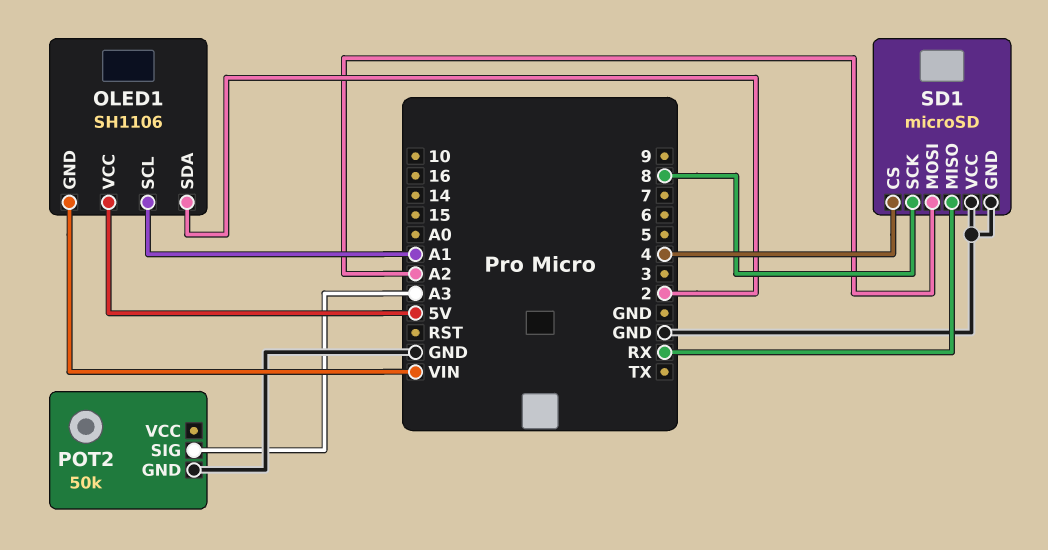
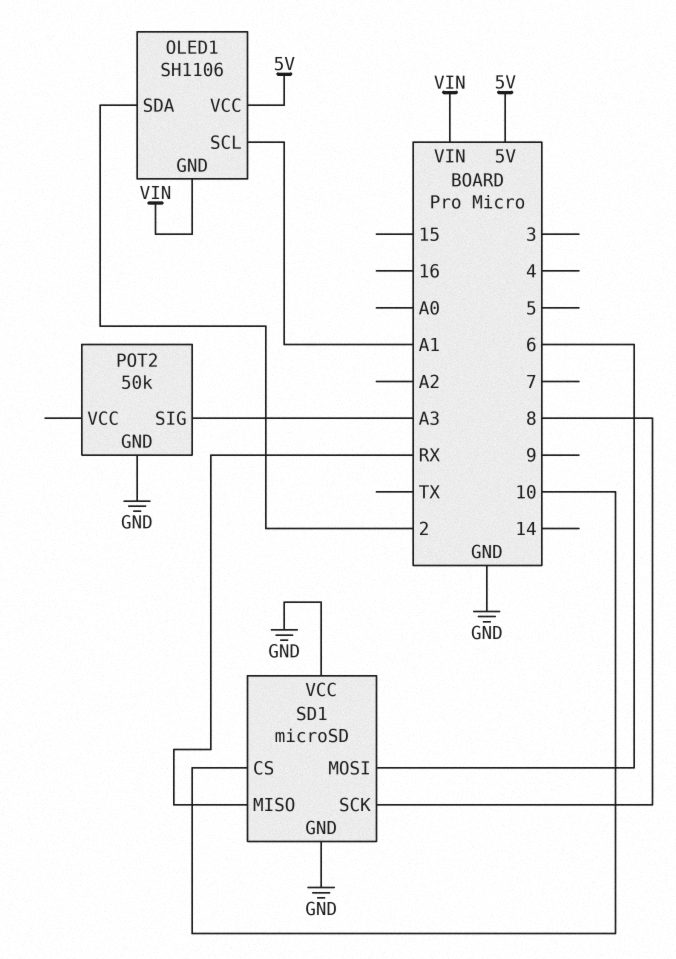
SD1 pin CS: 4 -> 10
SD1 pin MOSI: A2 -> 6

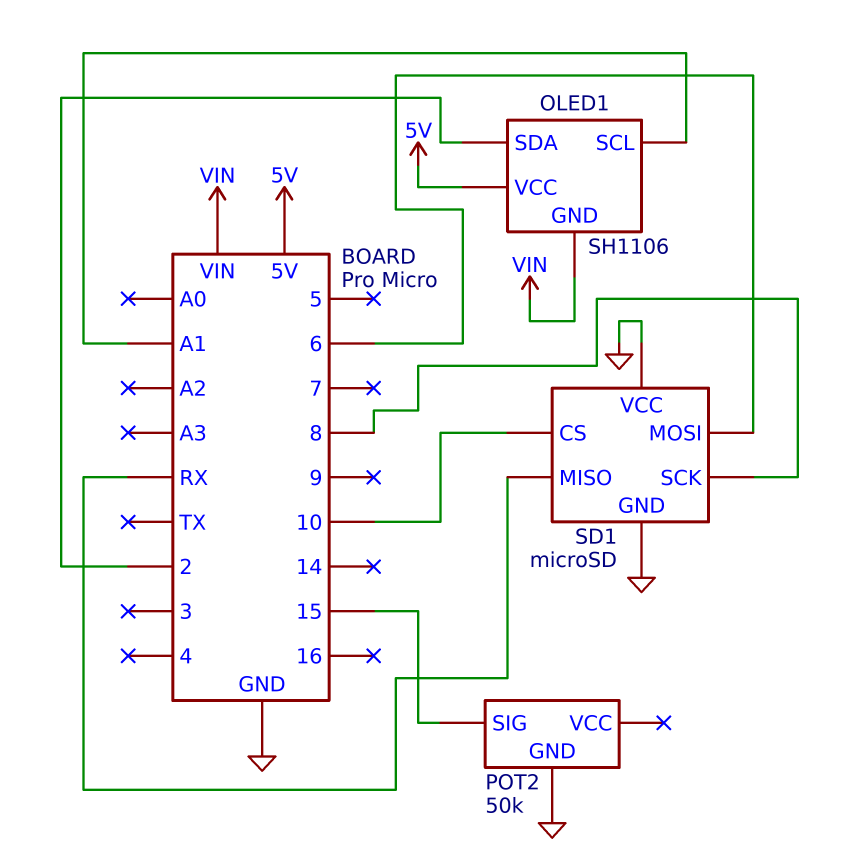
POT2 pin SIG: A3 -> 15

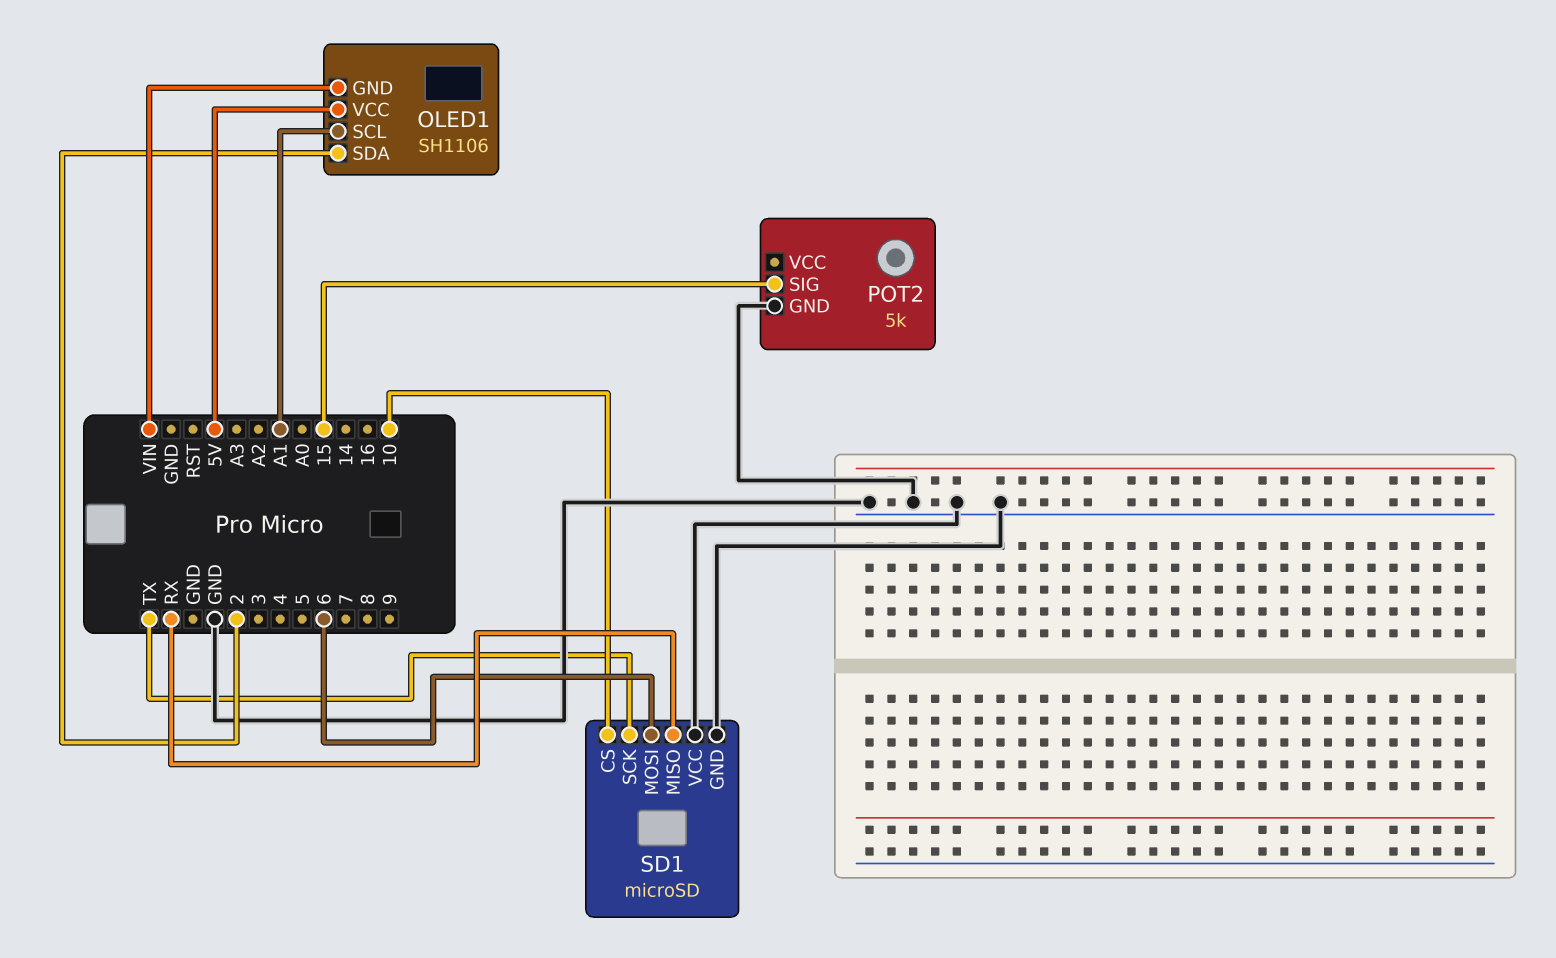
POT2: 50k -> 5k
SD1 pin SCK: 8 -> TX

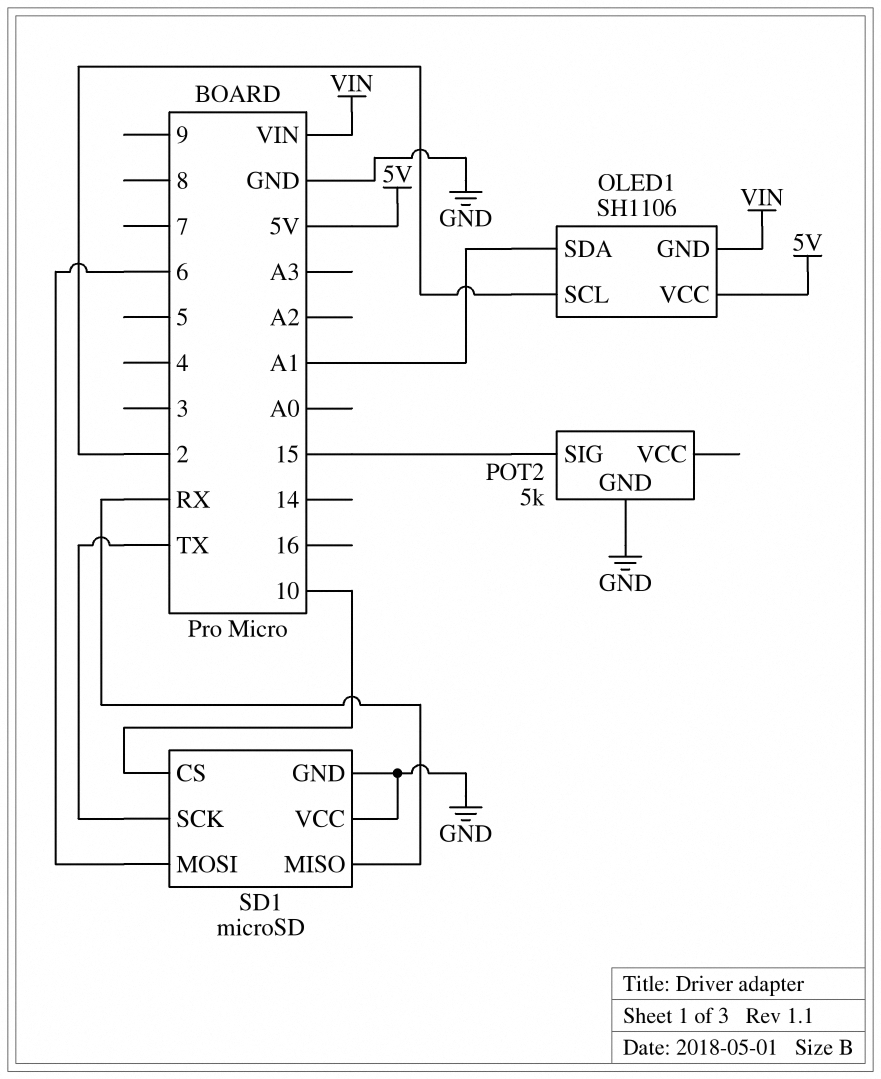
OLED1 pin SCL: A1 -> 2
OLED1 pin SDA: 2 -> A1

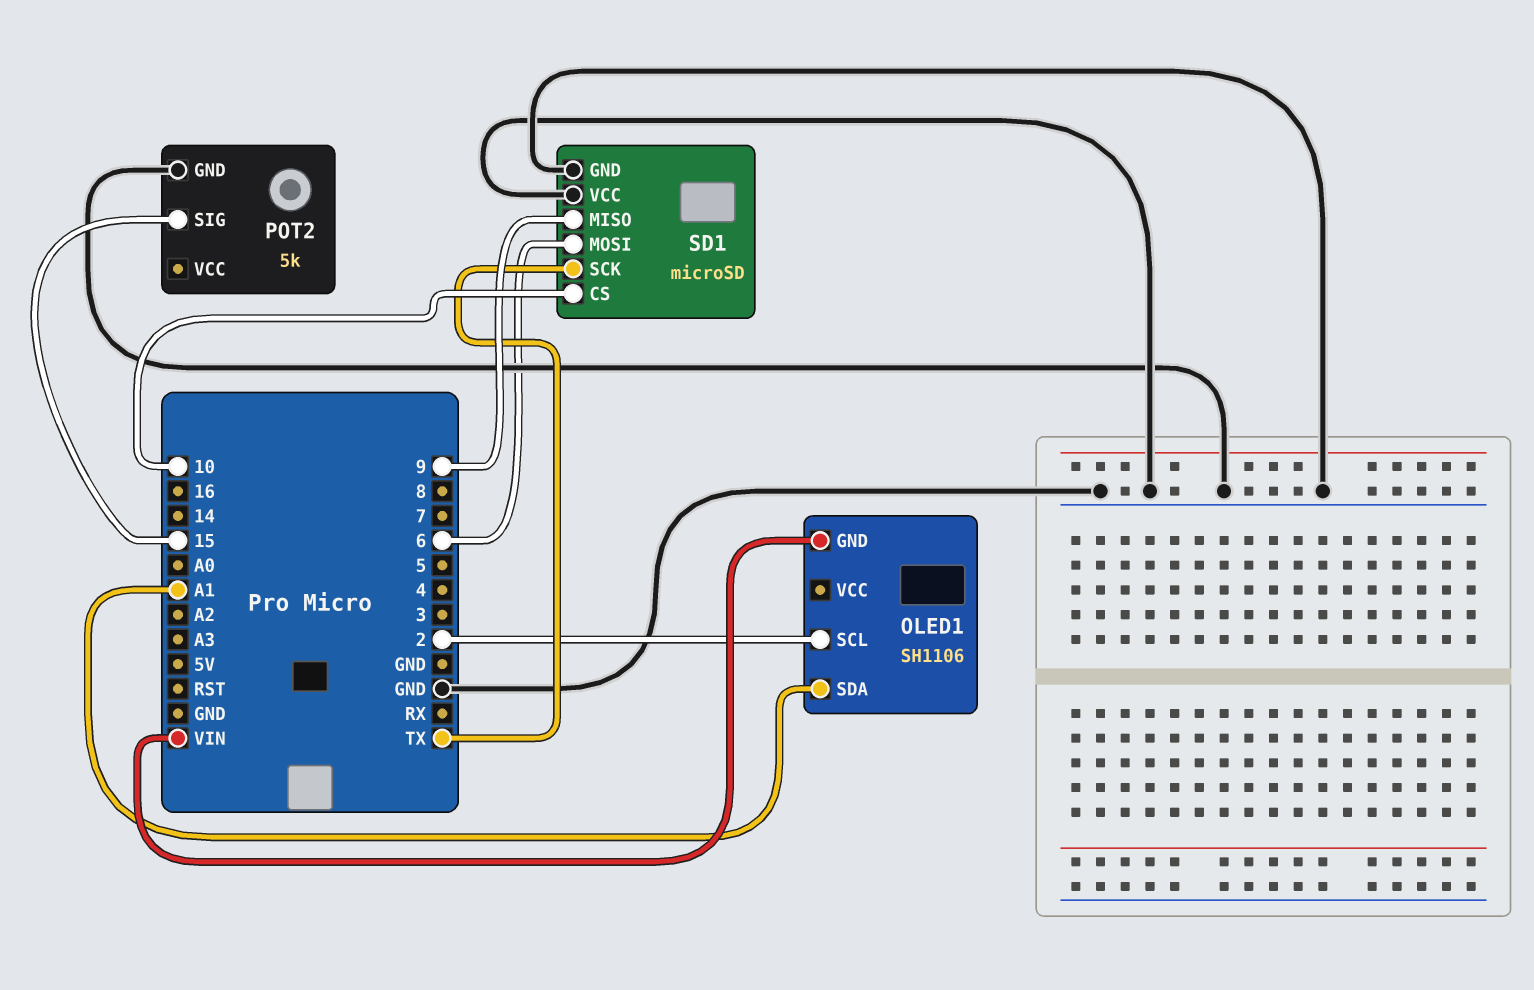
OLED1 pin VCC: 5V -> none
SD1 pin MISO: RX -> 9

